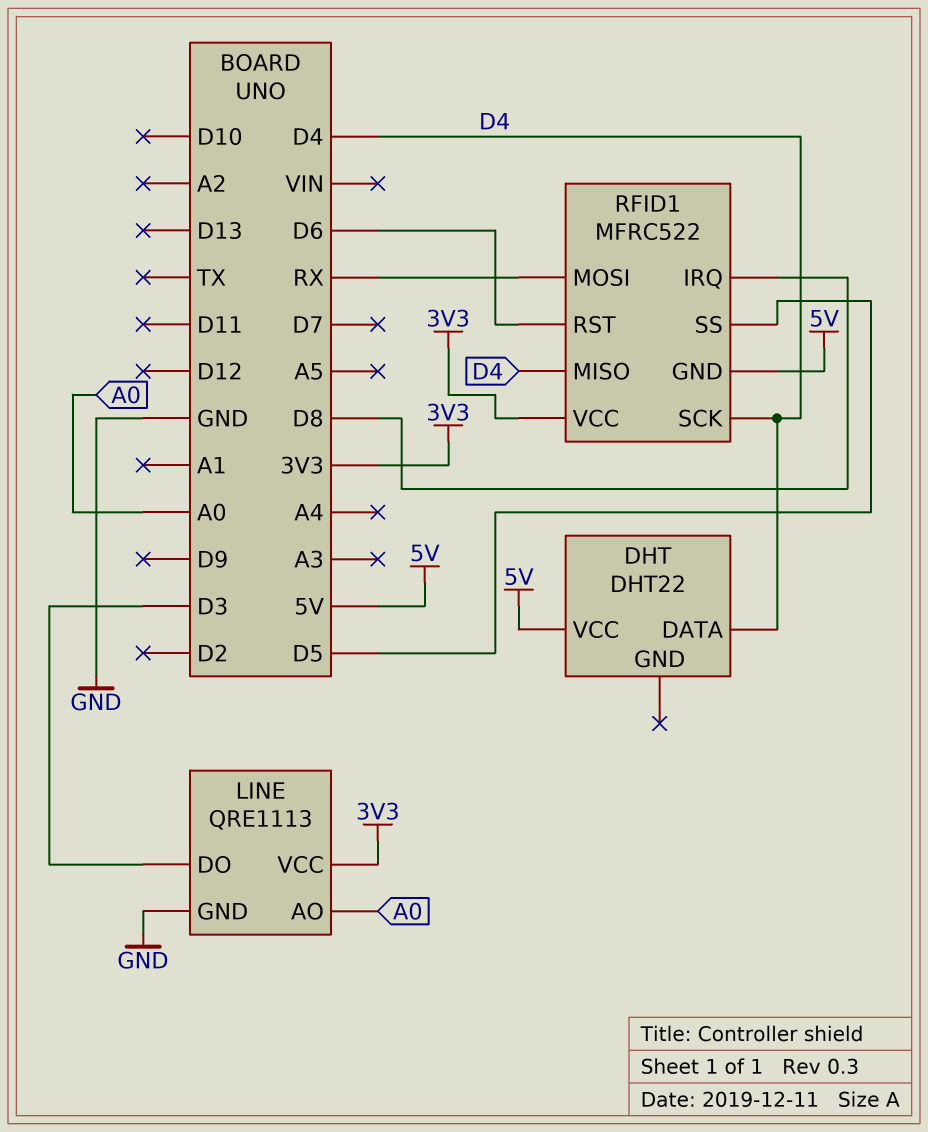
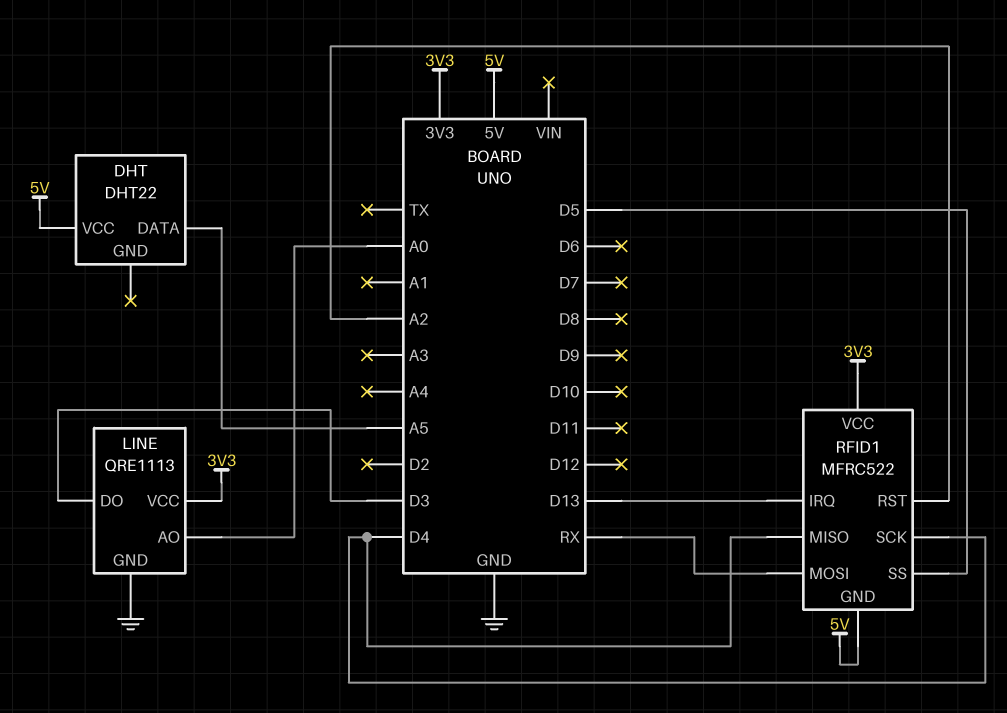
DHT pin DATA: D4 -> A5
RFID1 pin IRQ: D8 -> D13
RFID1 pin RST: D6 -> A2

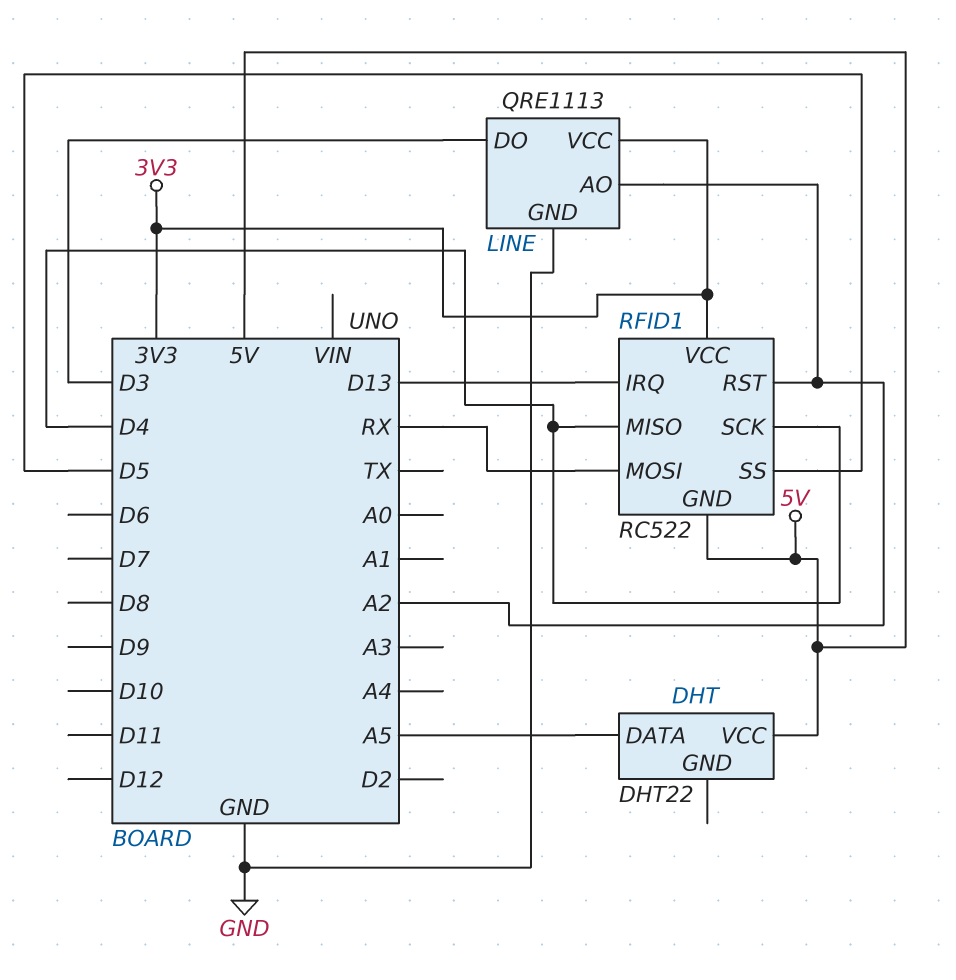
LINE pin AO: A0 -> A2
RFID1: MFRC522 -> RC522

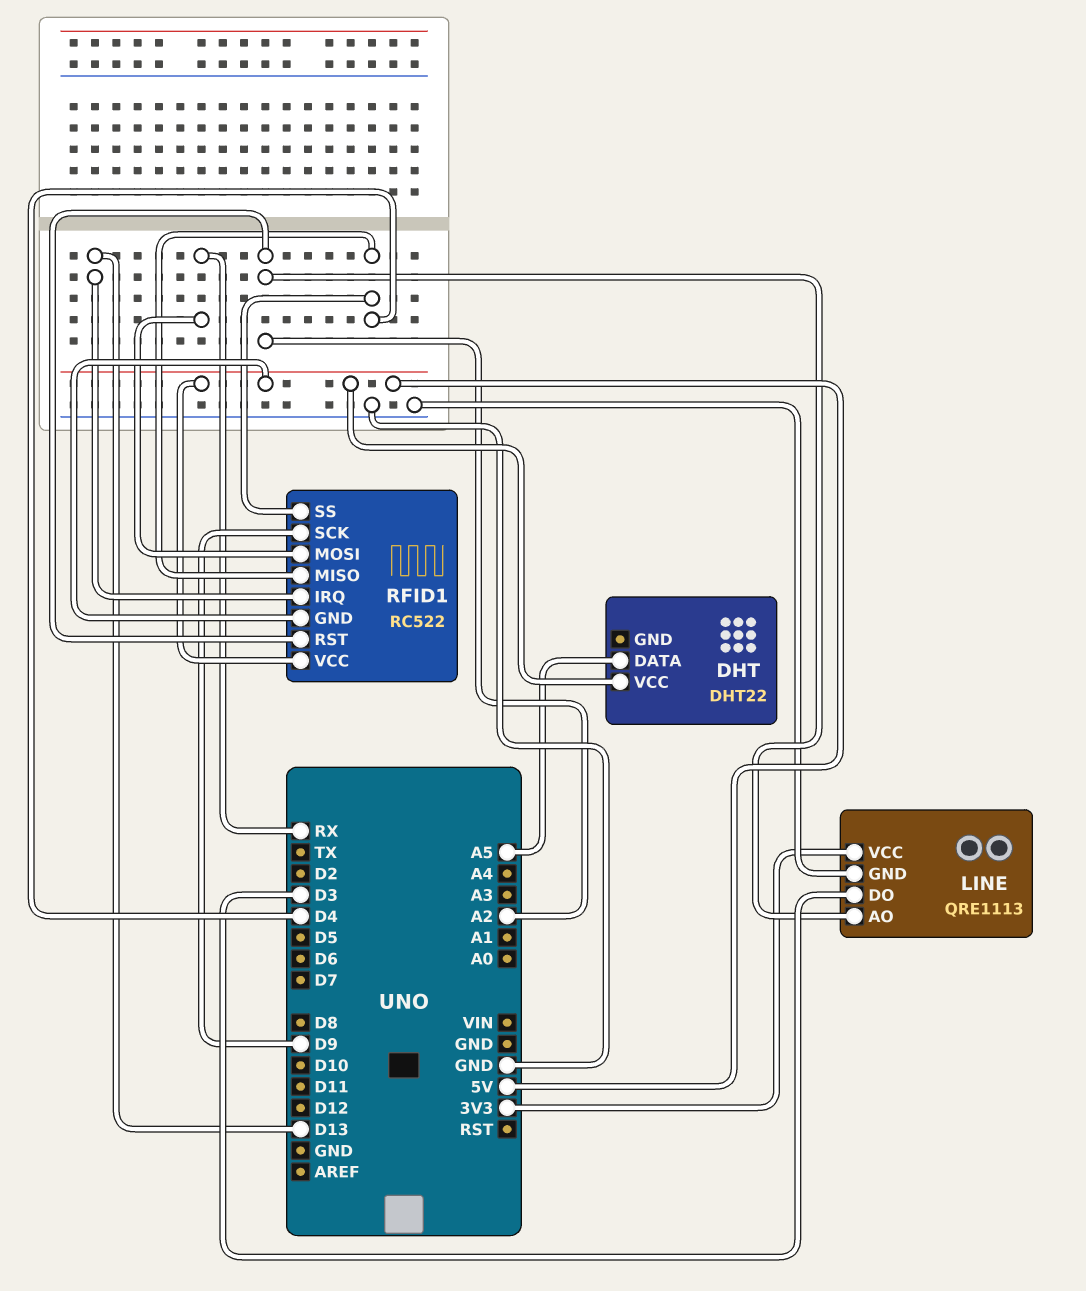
RFID1 pin SCK: D4 -> D9
RFID1 pin SS: D5 -> D4
RFID1 pin VCC: 3V3 -> 5V

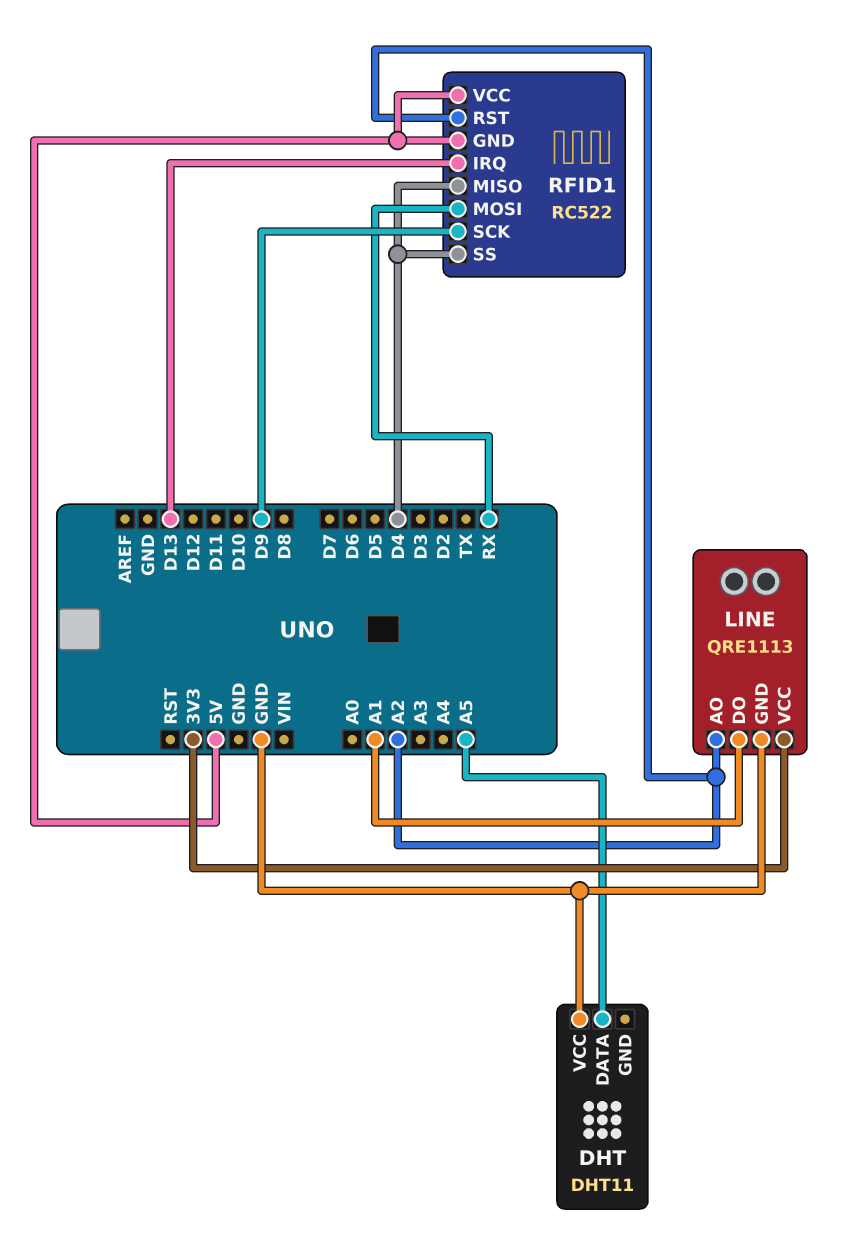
DHT: DHT22 -> DHT11
DHT pin VCC: 5V -> GND
LINE pin DO: D3 -> A1

